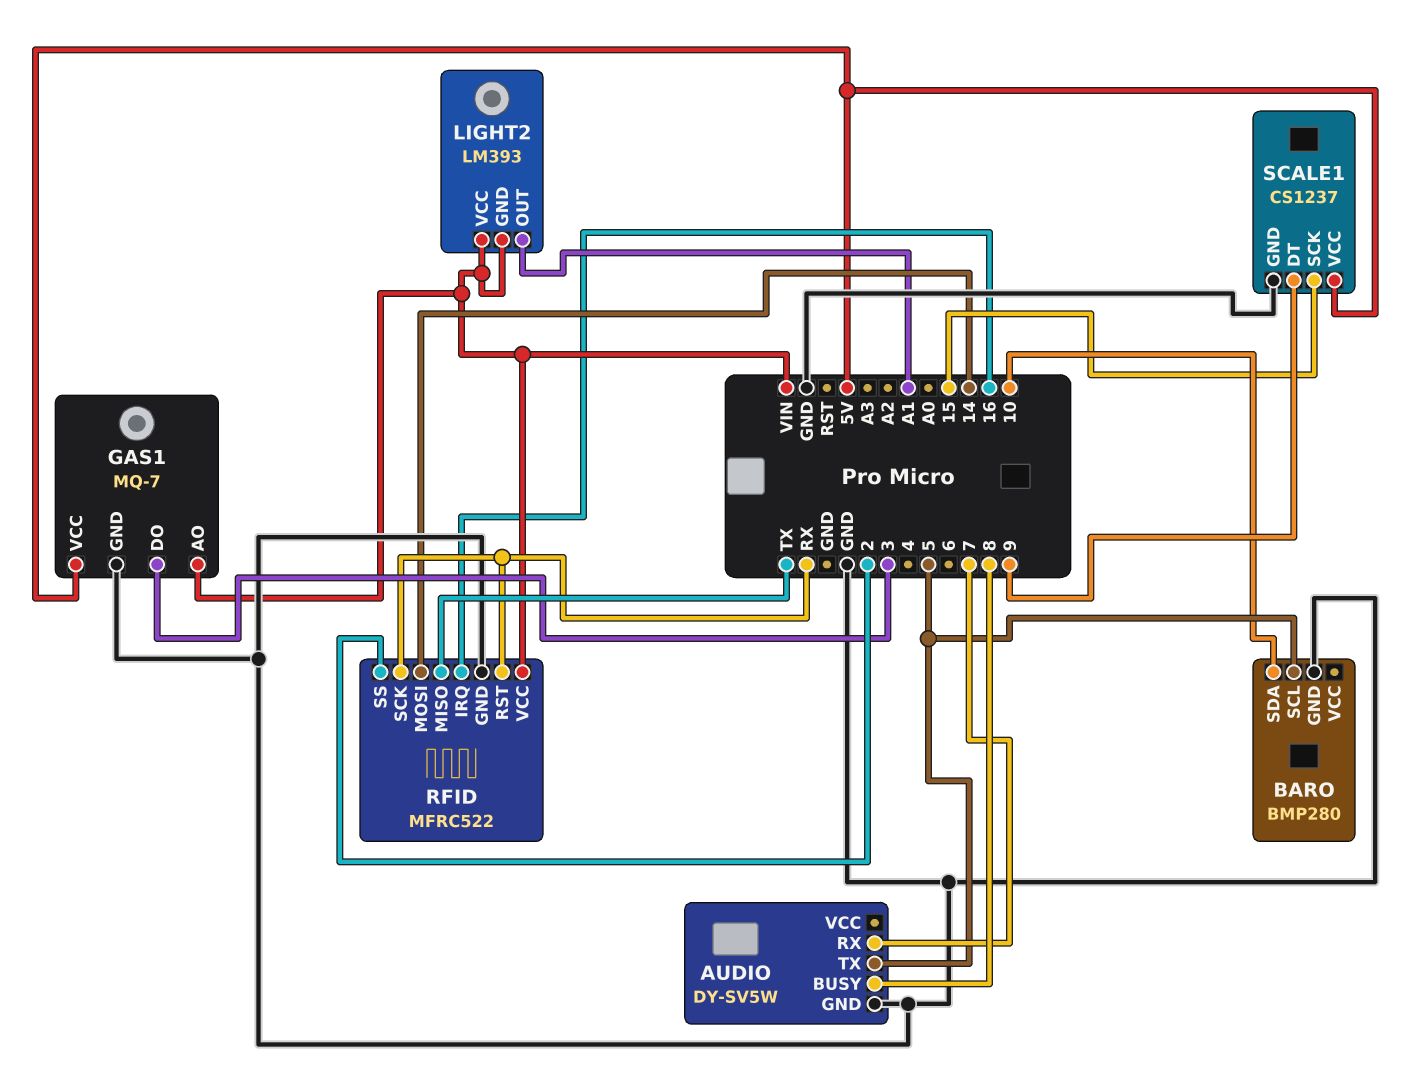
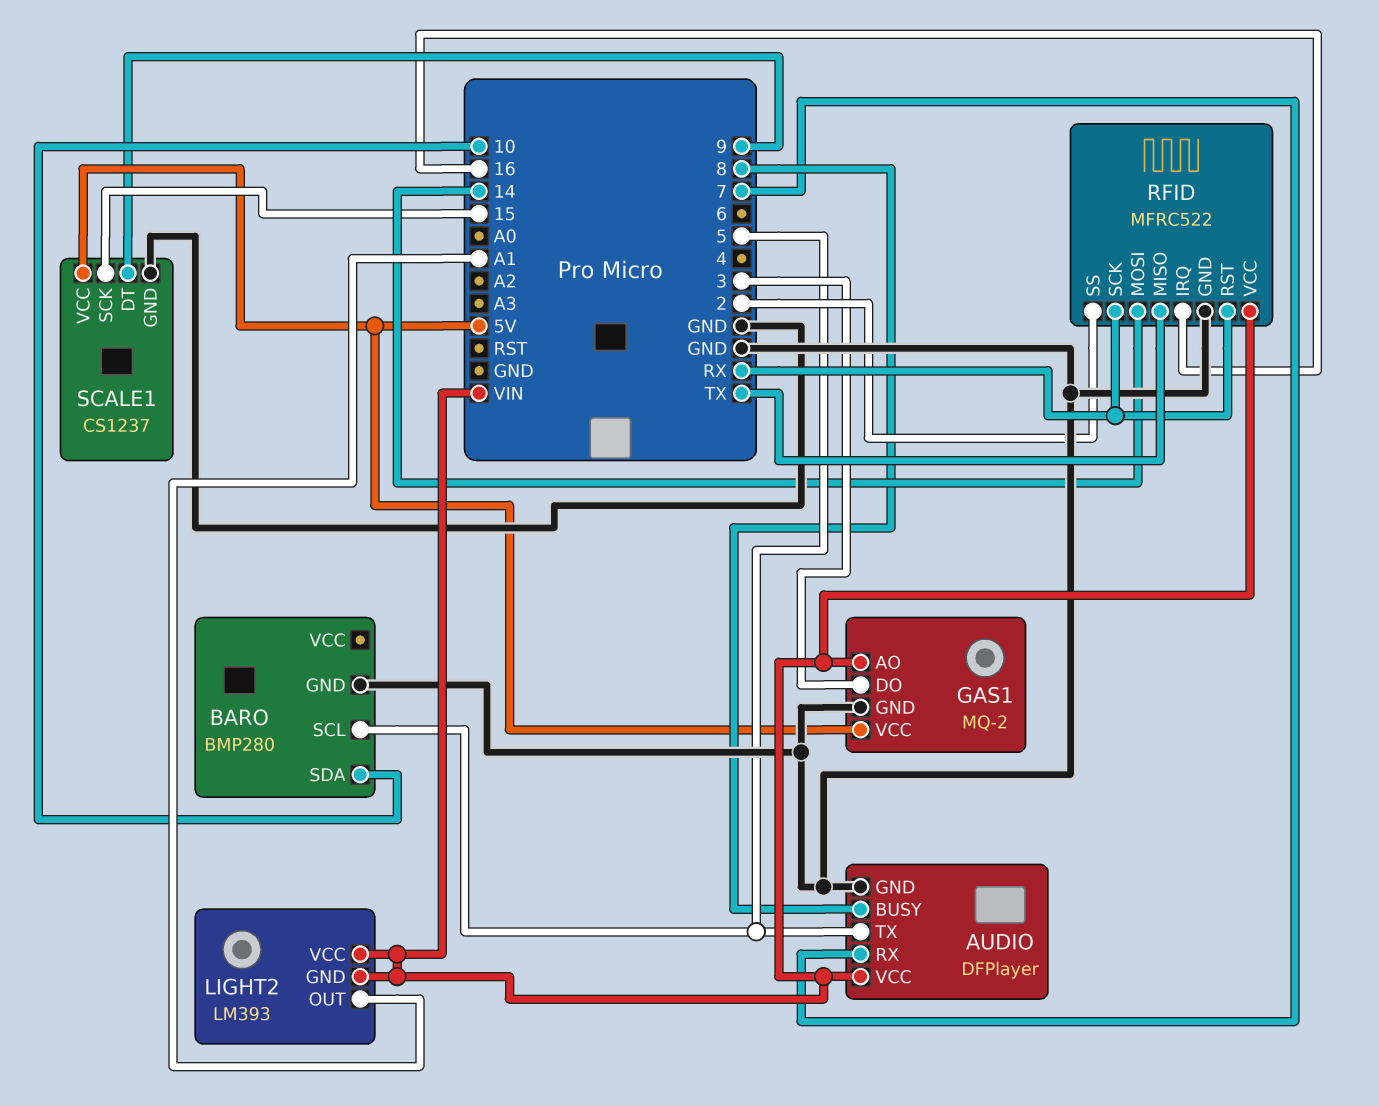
AUDIO: DY-SV5W -> DFPlayer
AUDIO pin VCC: none -> VIN
GAS1: MQ-7 -> MQ-2

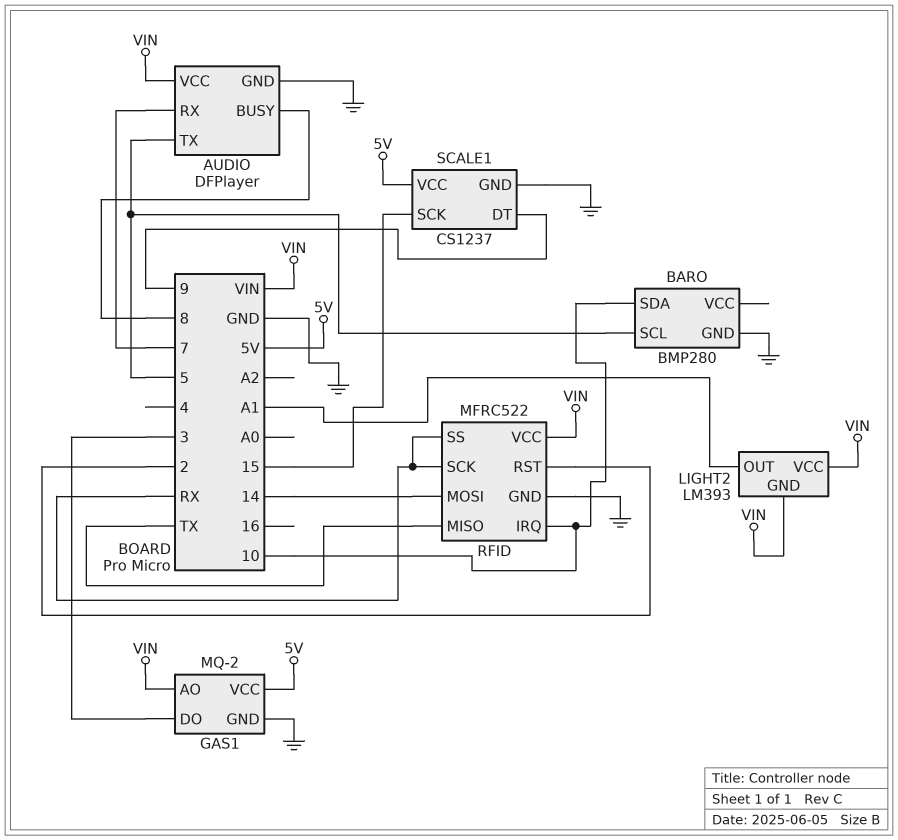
RFID pin IRQ: 16 -> 10
RFID pin RST: RX -> 2
RFID pin SS: 2 -> RX

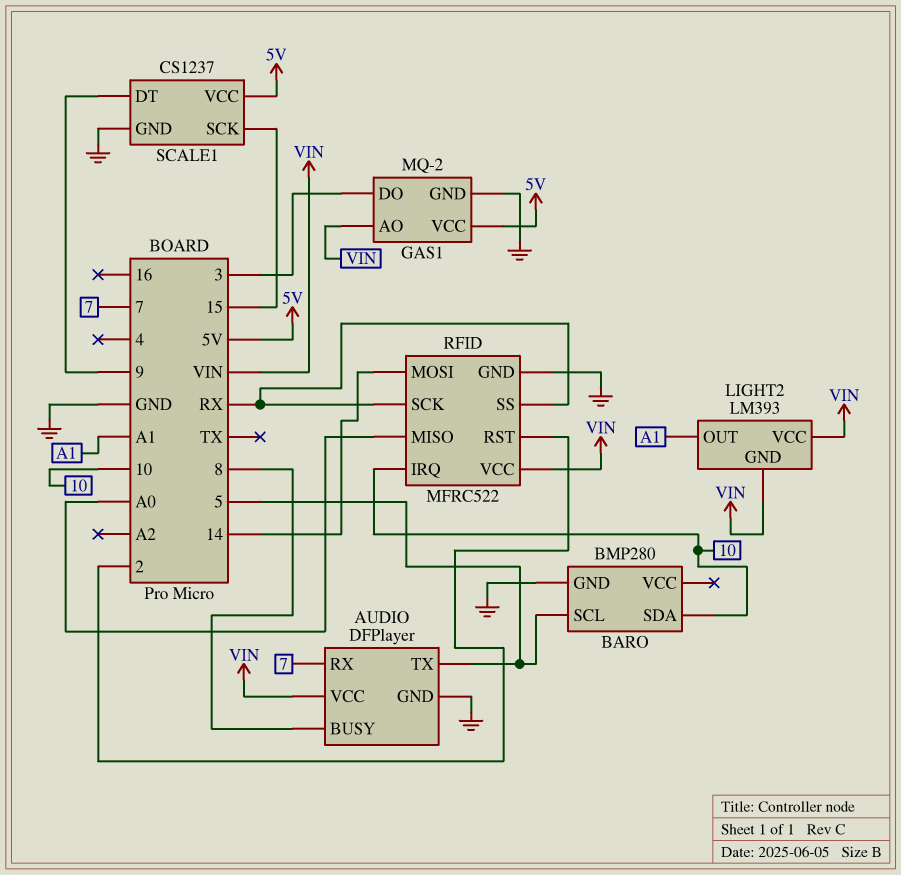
RFID pin MISO: TX -> A0

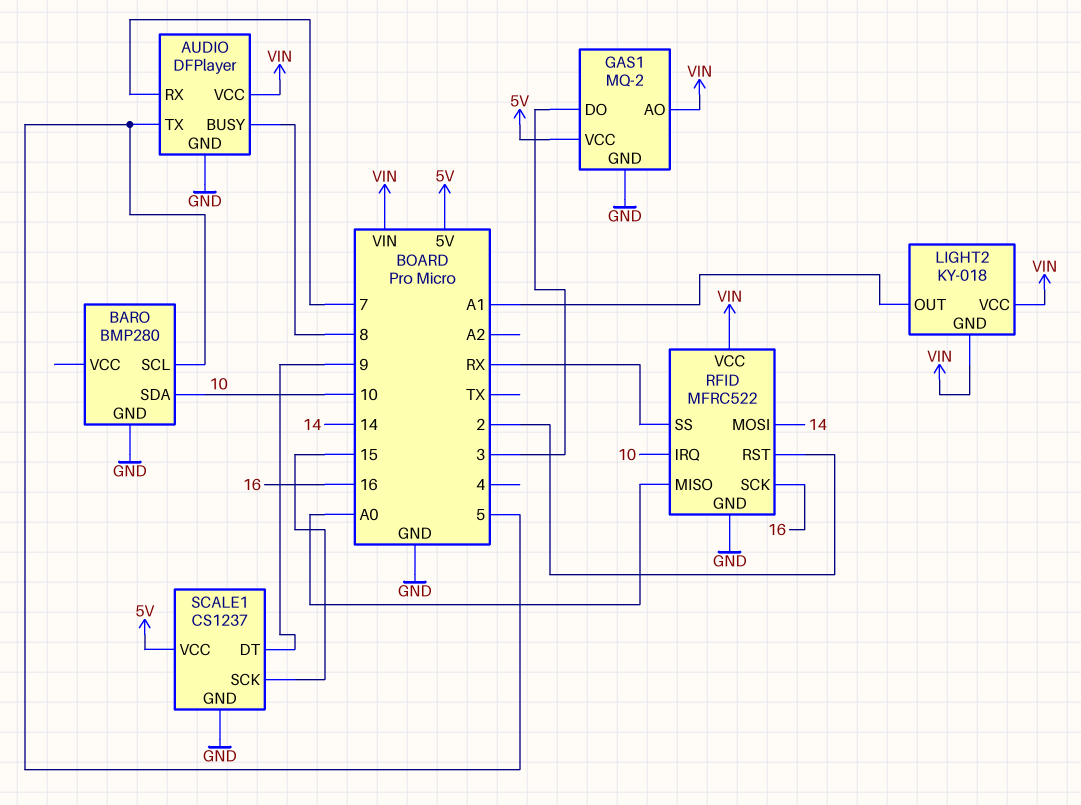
LIGHT2: LM393 -> KY-018
RFID pin SCK: RX -> 16

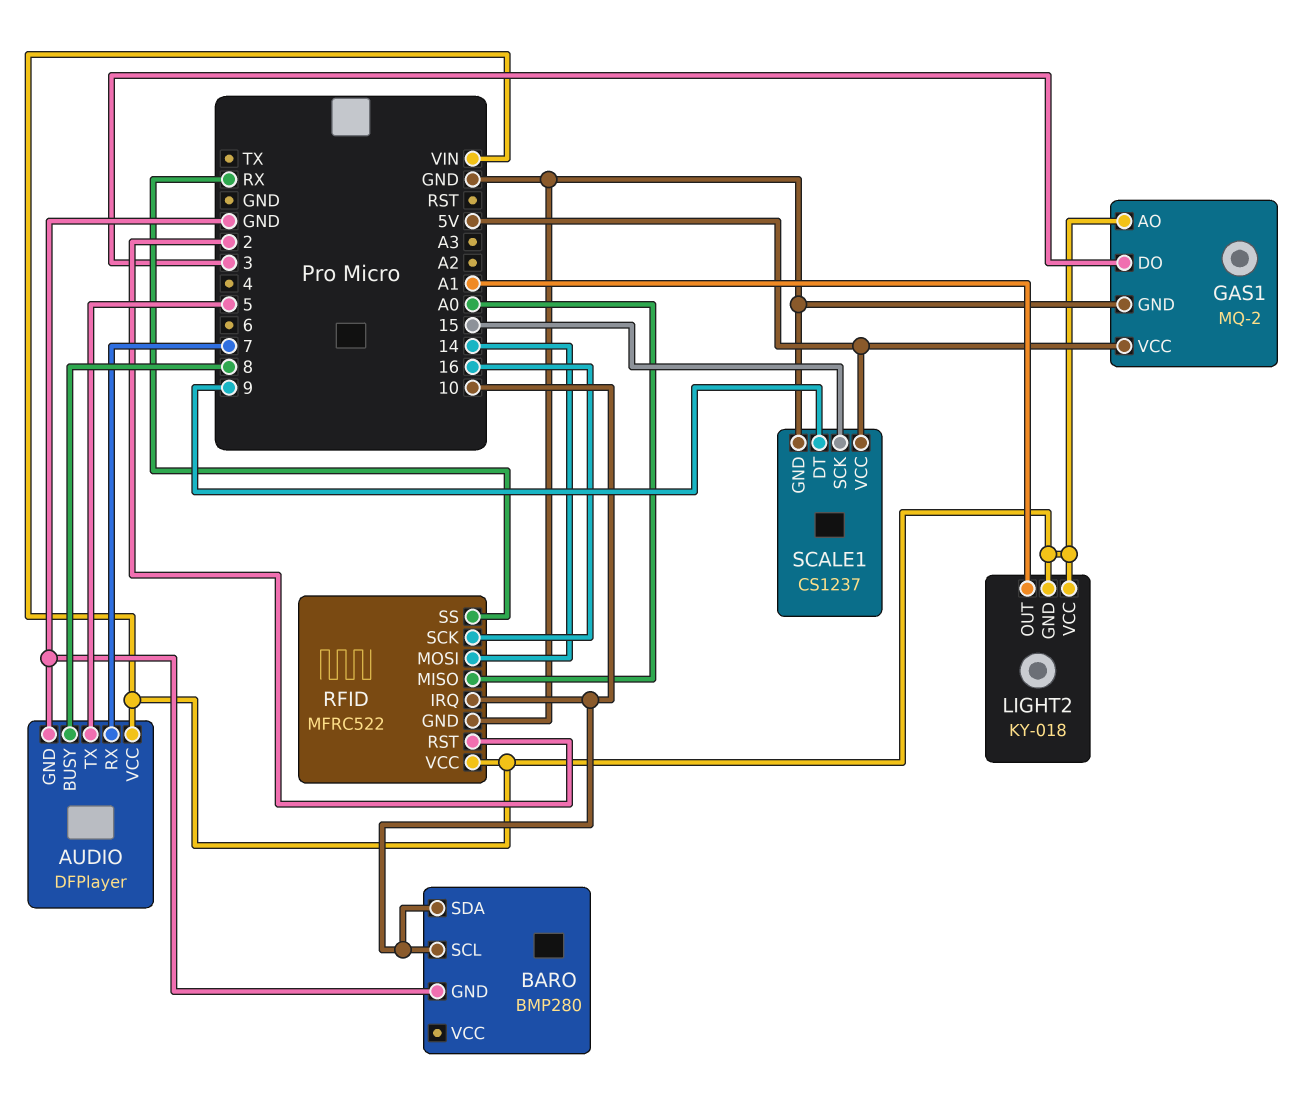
BARO pin SCL: 5 -> 10

